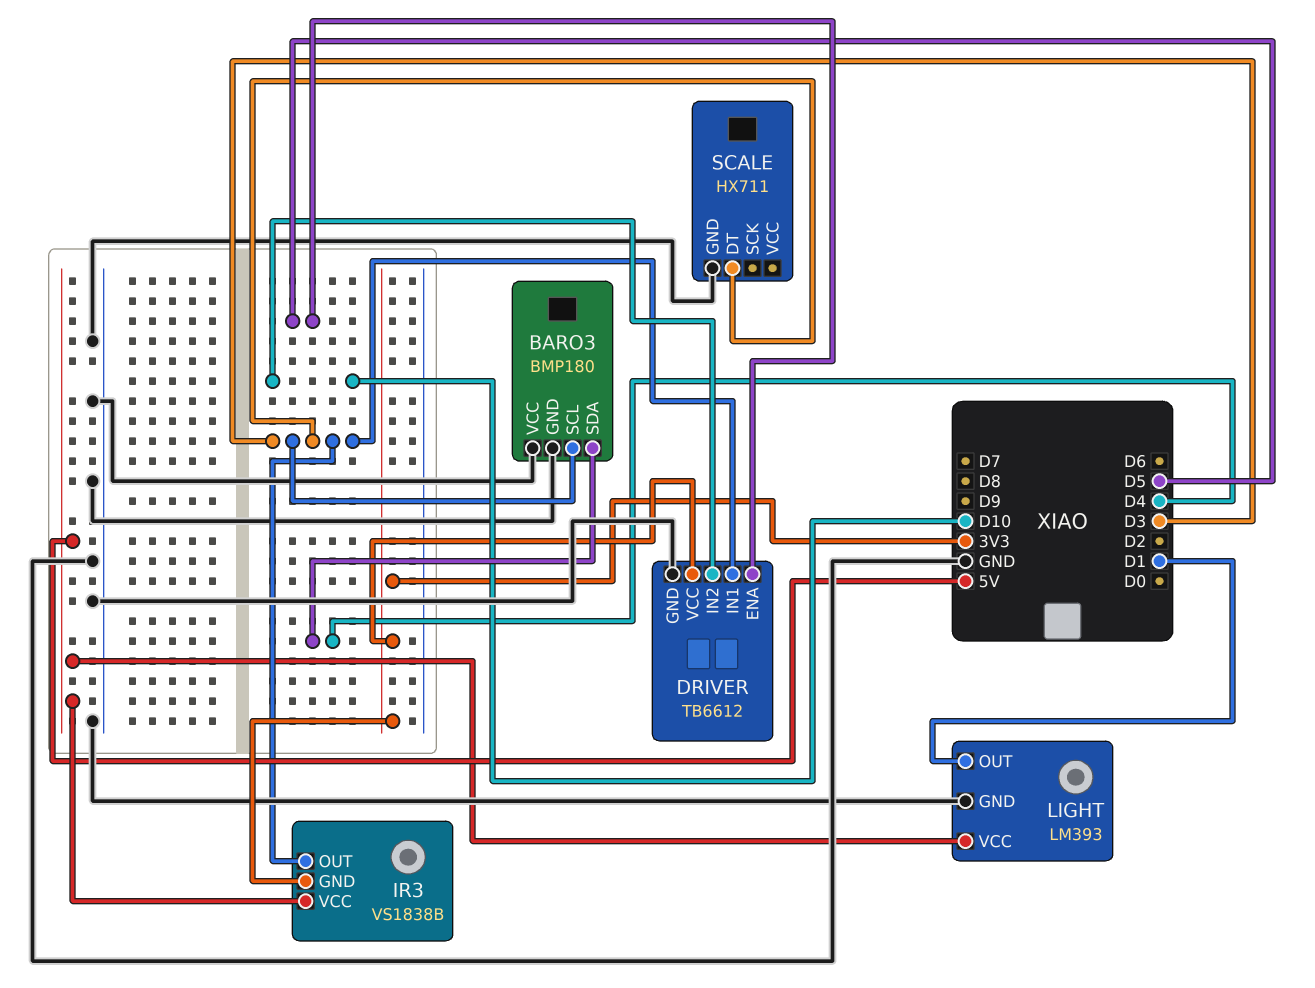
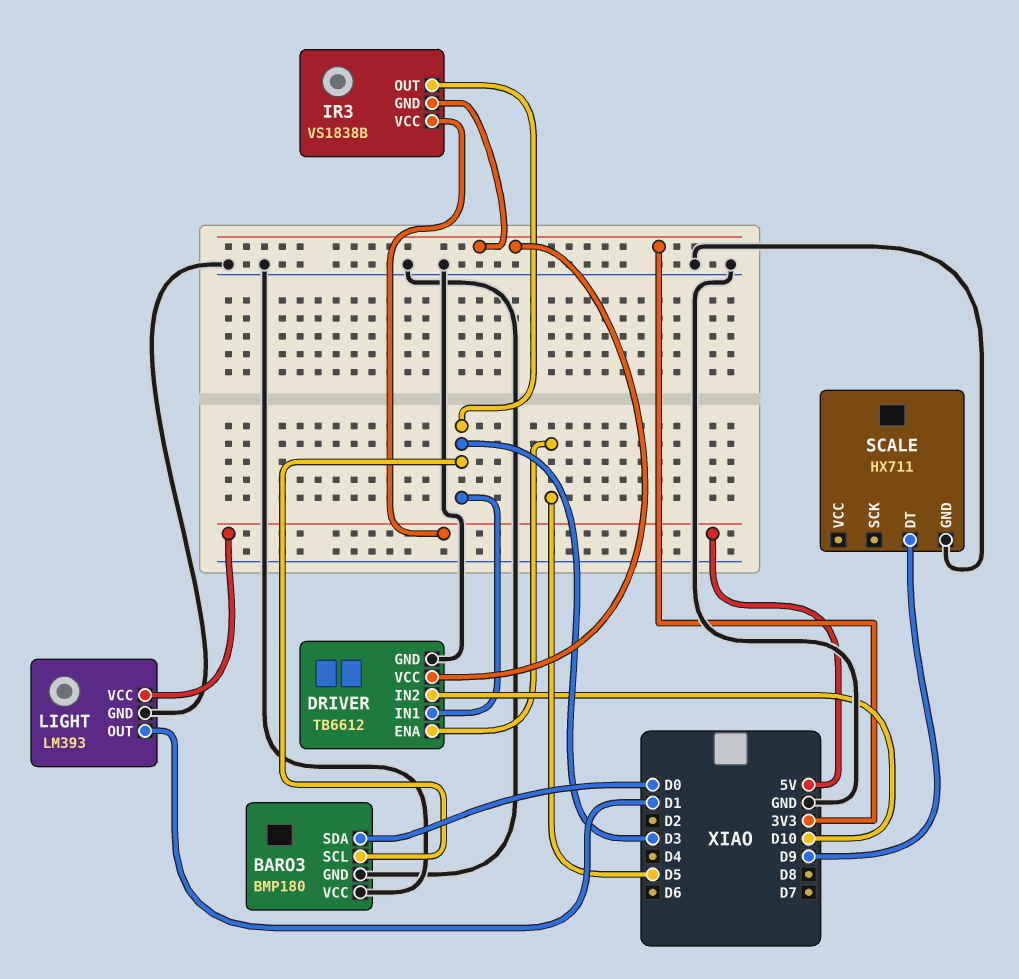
BARO3 pin SDA: D4 -> D0
SCALE pin DT: D3 -> D9

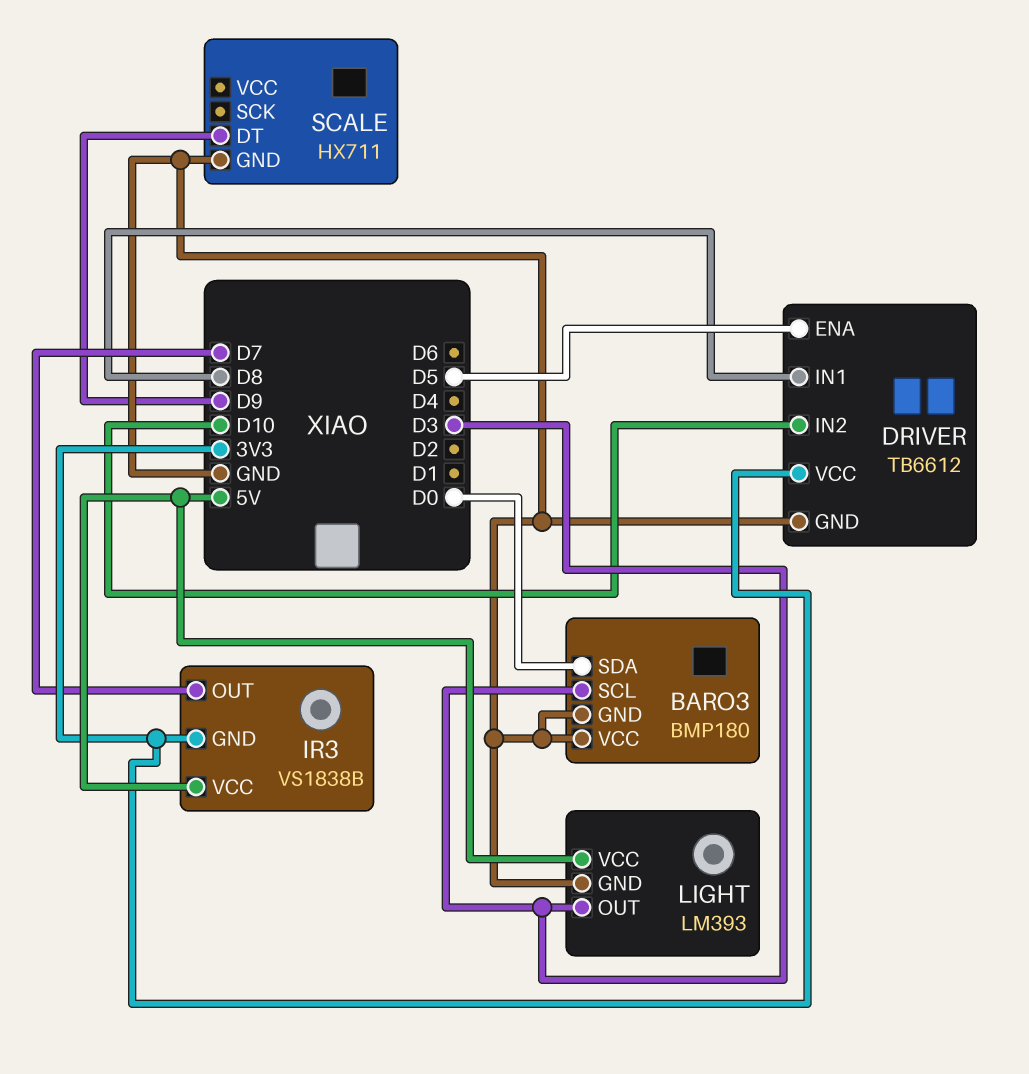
DRIVER pin IN1: D3 -> D8
IR3 pin OUT: D3 -> D7
LIGHT pin OUT: D1 -> D3

